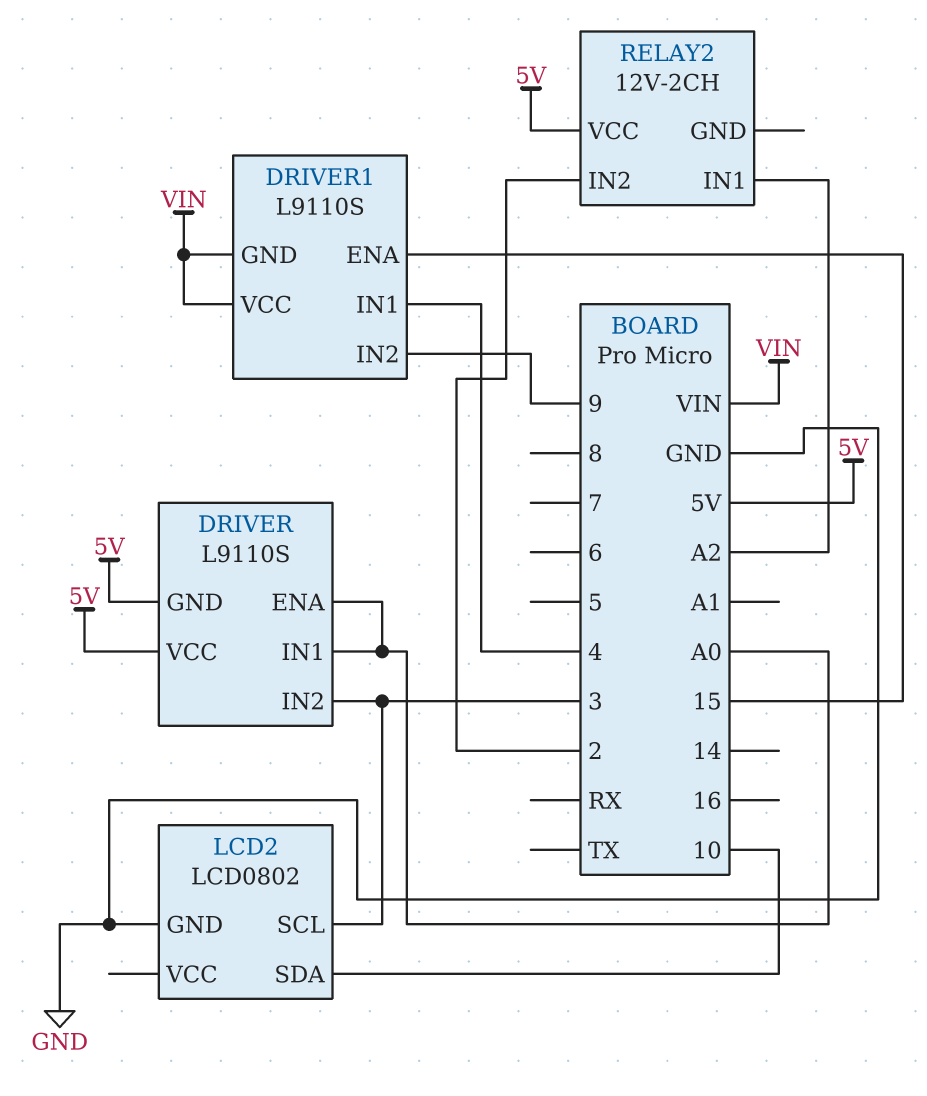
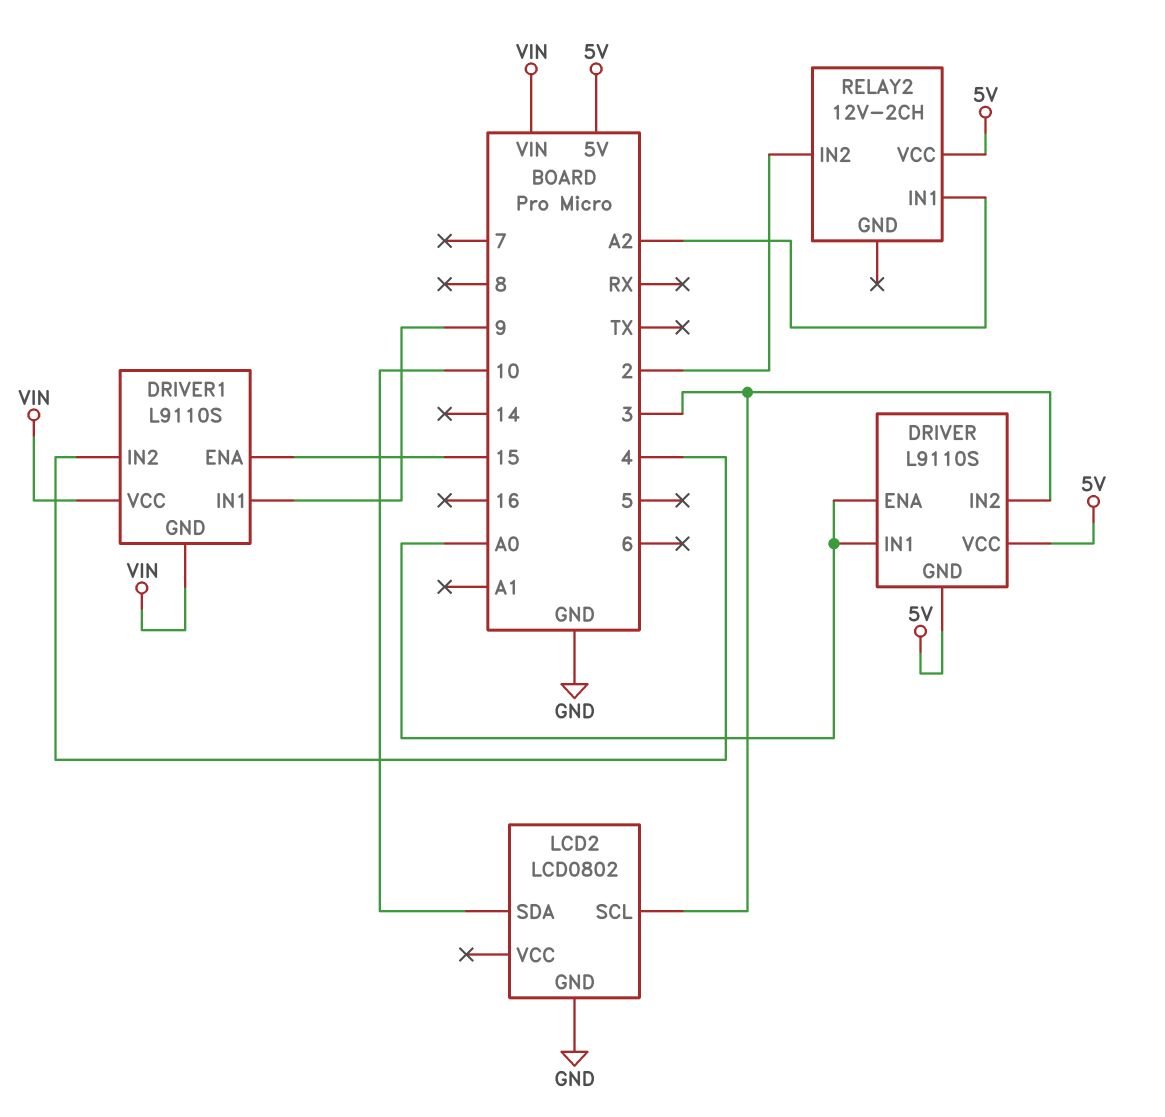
DRIVER1 pin IN1: 4 -> 9
DRIVER1 pin IN2: 9 -> 4

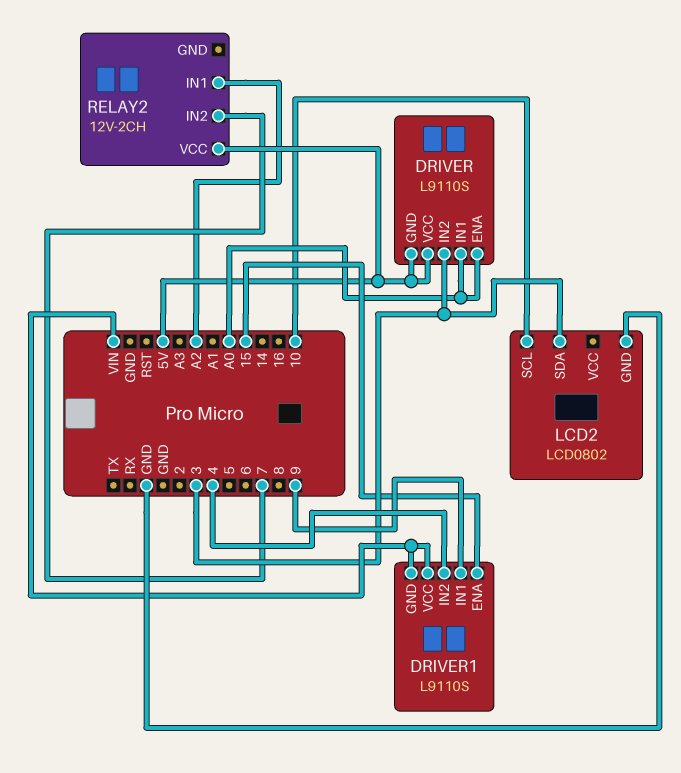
LCD2 pin SCL: 3 -> 10
LCD2 pin SDA: 10 -> 3
RELAY2 pin IN2: 2 -> 7

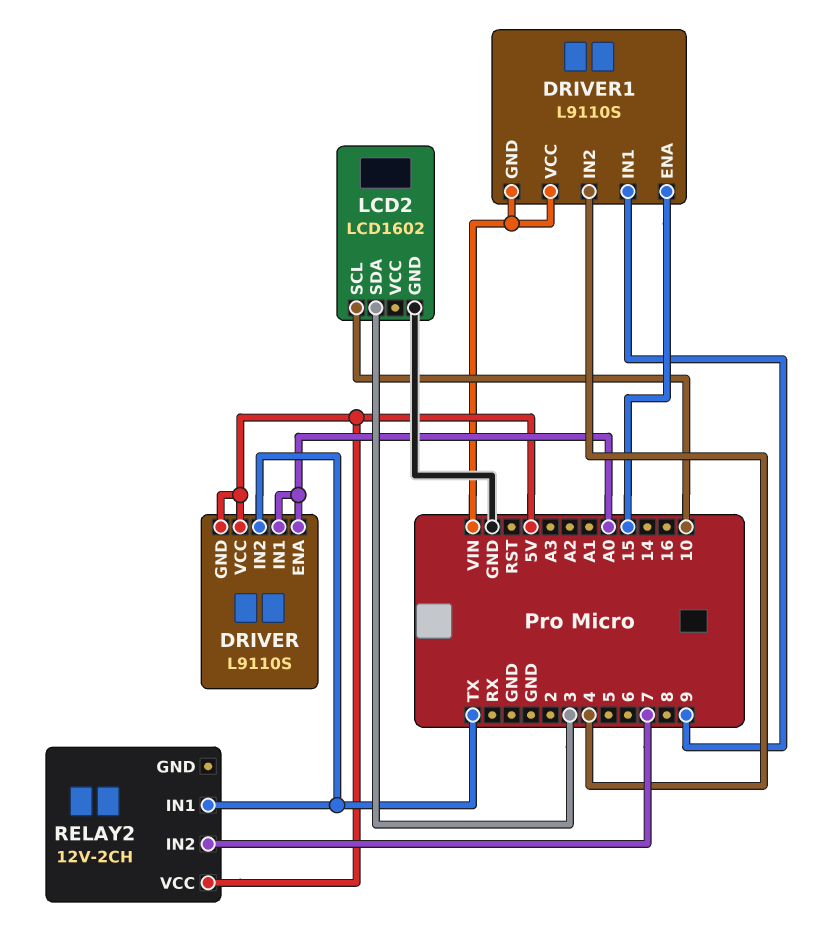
DRIVER pin IN2: 3 -> TX
LCD2: LCD0802 -> LCD1602
RELAY2 pin IN1: A2 -> TX

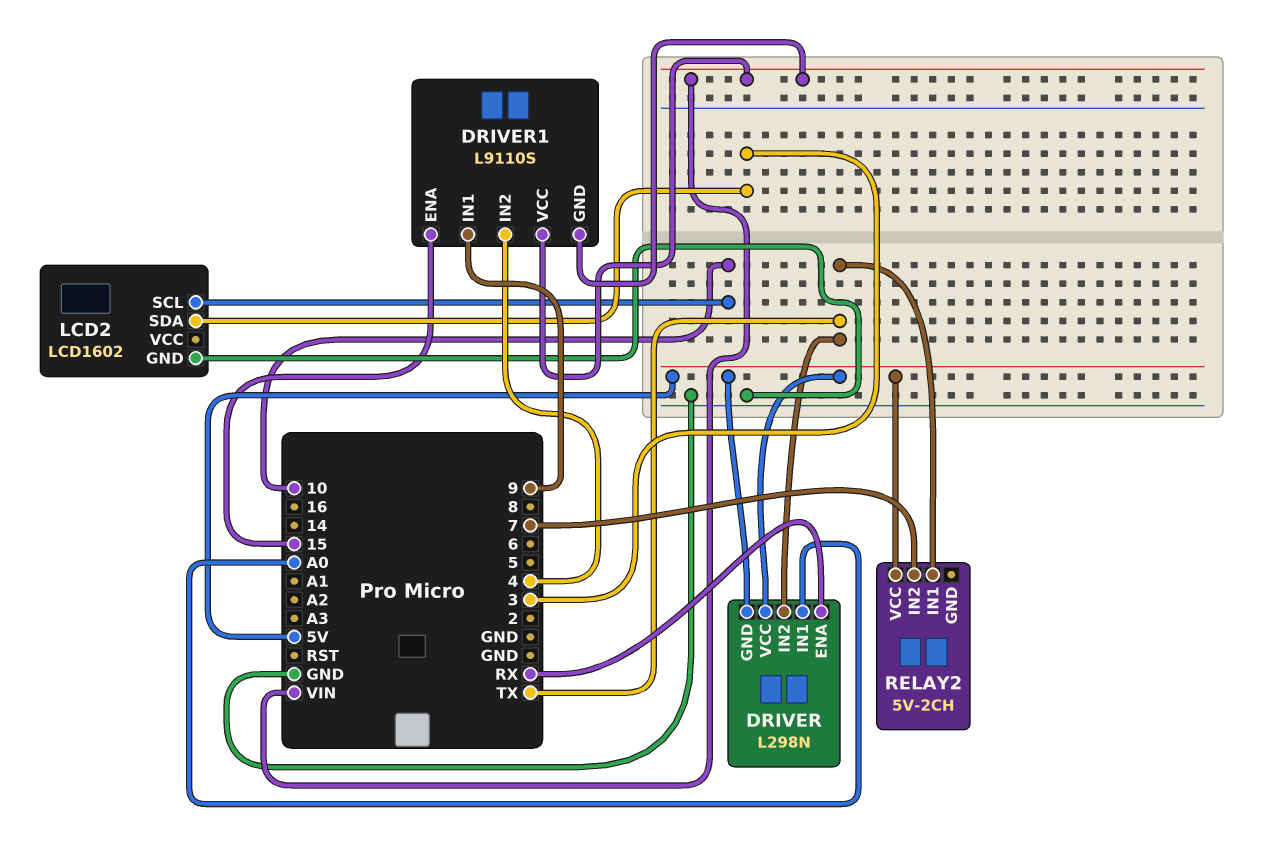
DRIVER: L9110S -> L298N
DRIVER pin ENA: A0 -> RX
RELAY2: 12V-2CH -> 5V-2CH

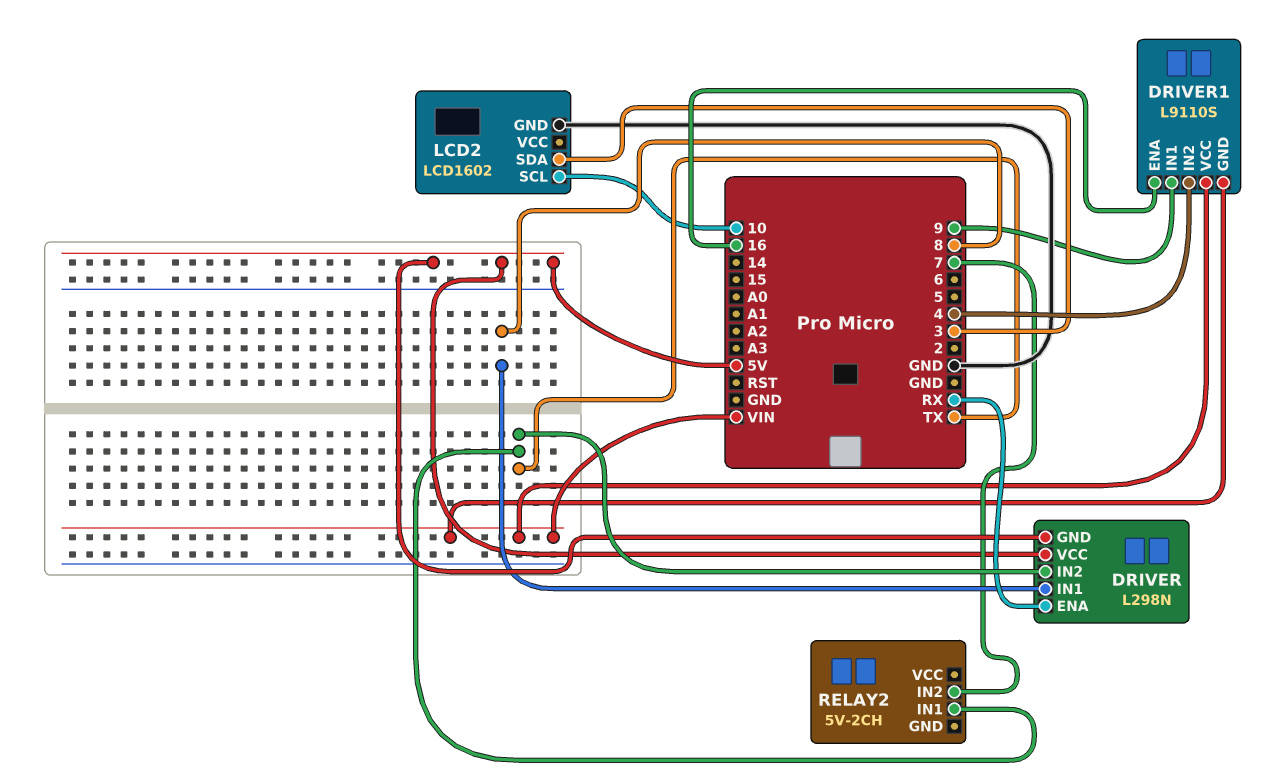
DRIVER pin IN1: A0 -> 8
DRIVER1 pin ENA: 15 -> 16
RELAY2 pin VCC: 5V -> none

